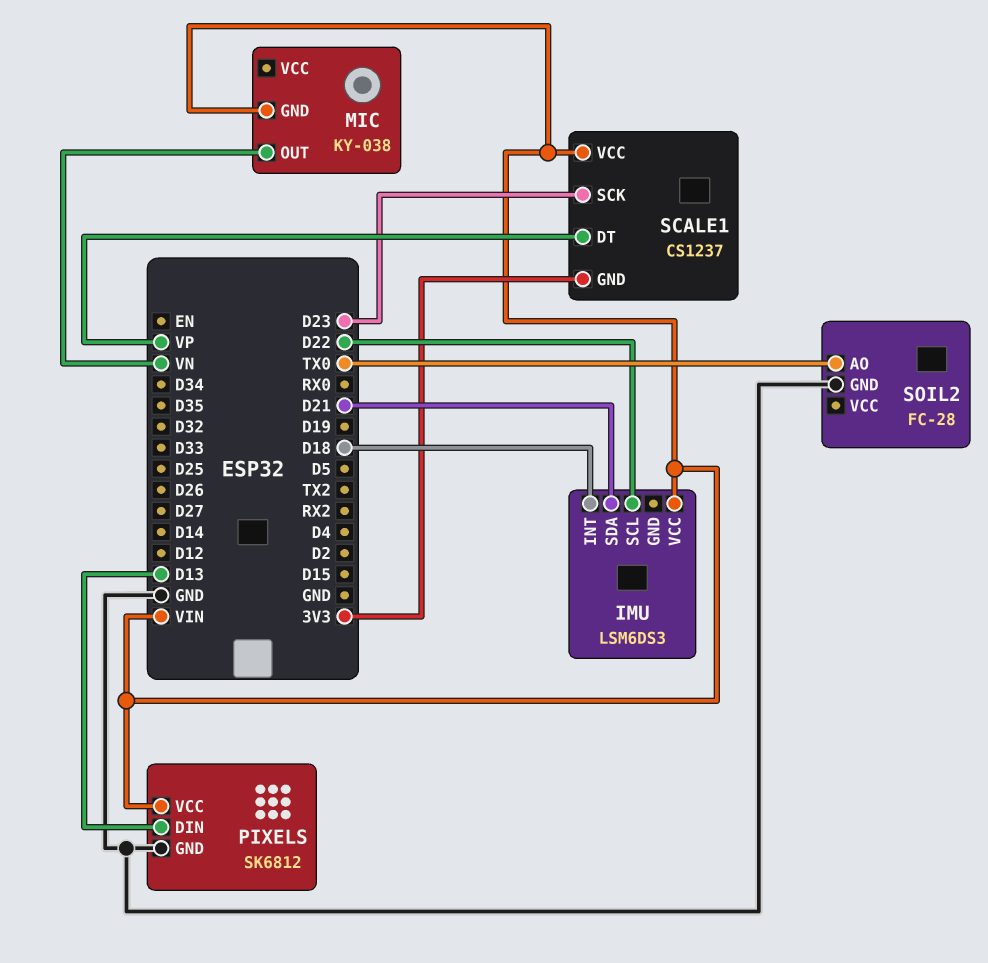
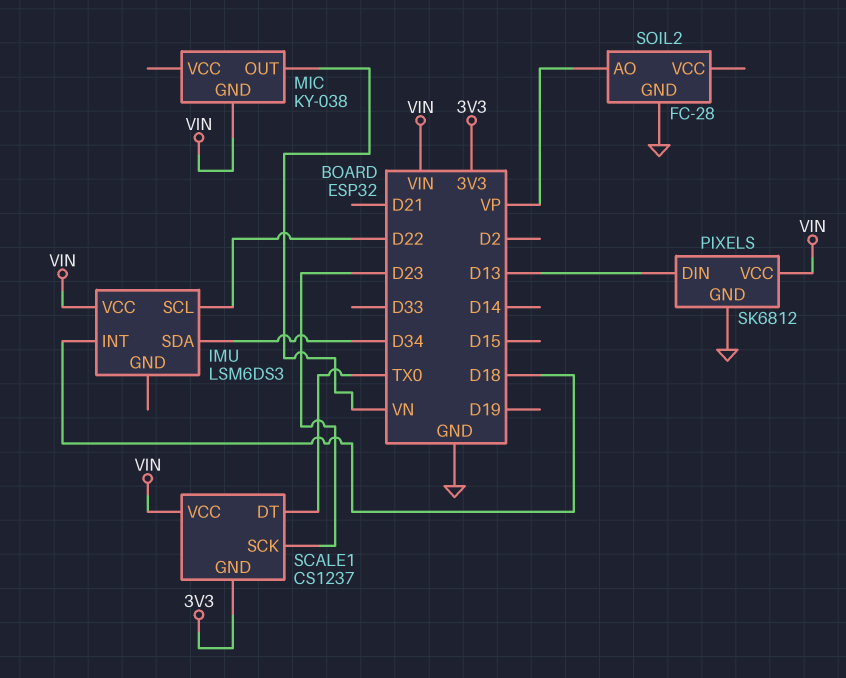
IMU pin SDA: D21 -> D34
SCALE1 pin DT: VP -> TX0
SOIL2 pin AO: TX0 -> VP

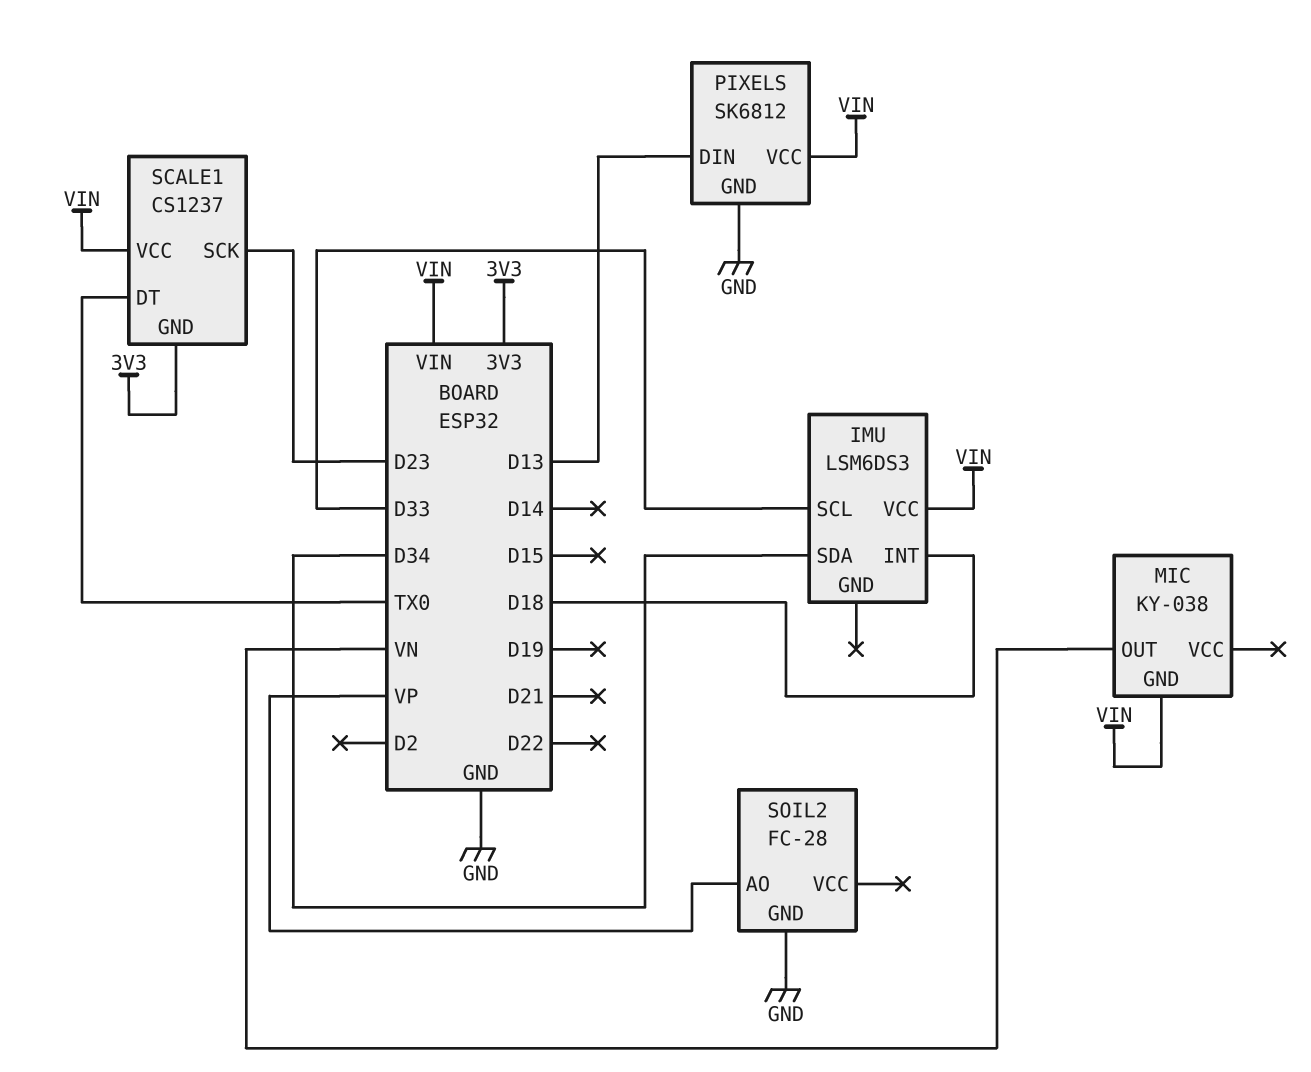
IMU pin SCL: D22 -> D33

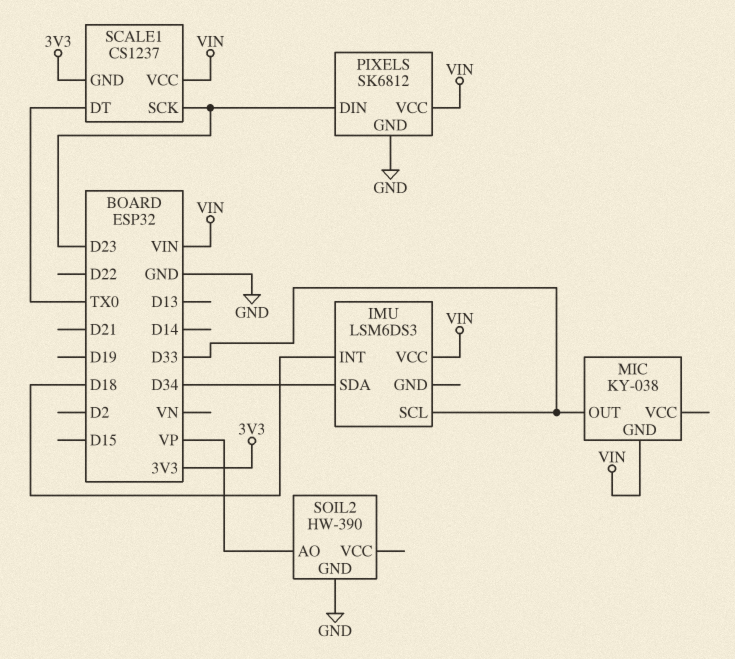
MIC pin OUT: VN -> D33
PIXELS pin DIN: D13 -> D23
SOIL2: FC-28 -> HW-390

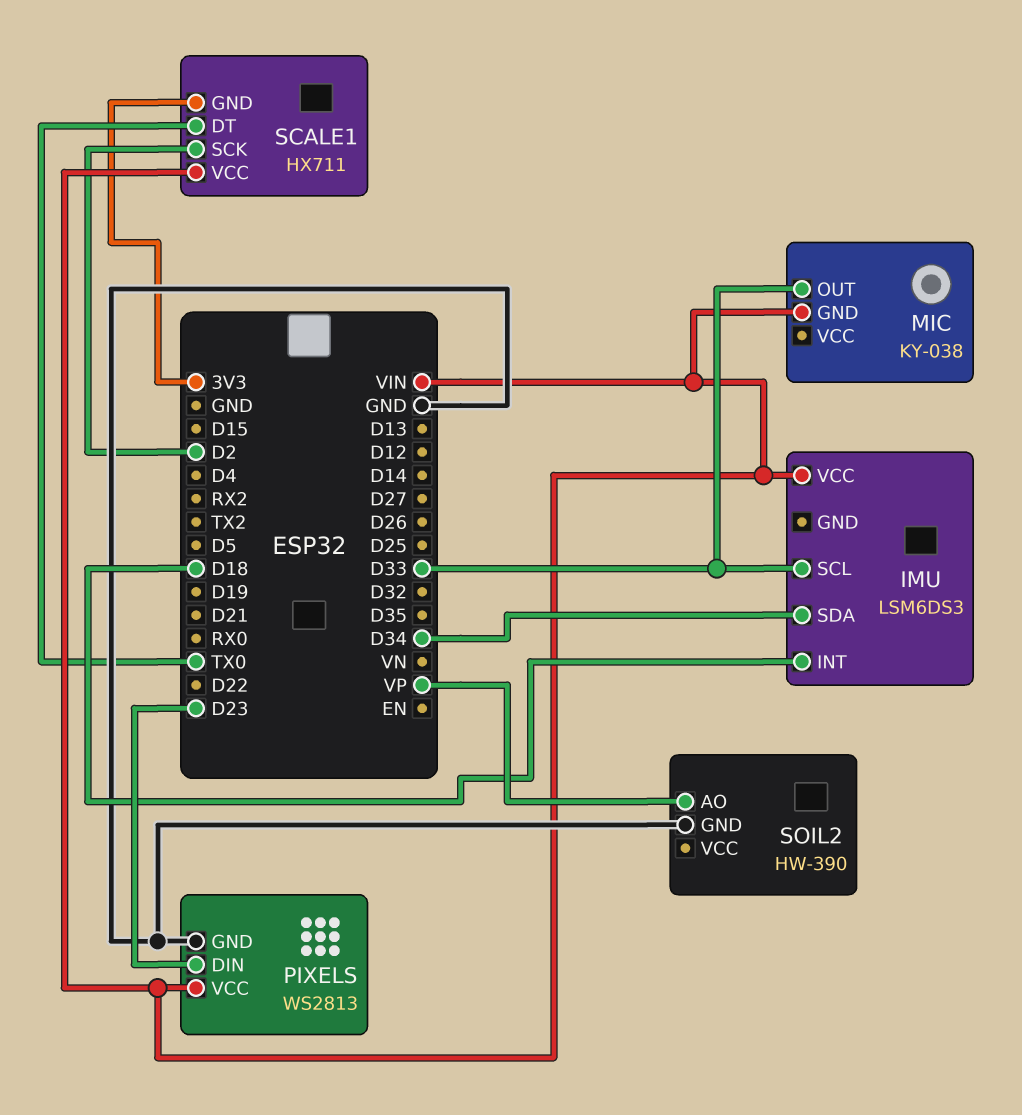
PIXELS: SK6812 -> WS2813
SCALE1: CS1237 -> HX711
SCALE1 pin SCK: D23 -> D2

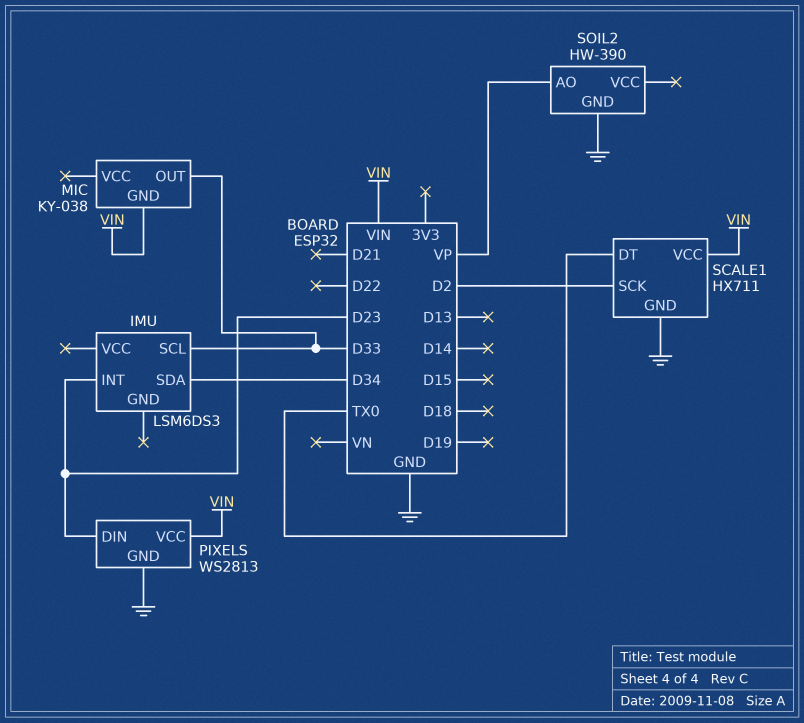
IMU pin INT: D18 -> D23
IMU pin VCC: VIN -> none
SCALE1 pin GND: 3V3 -> GND

